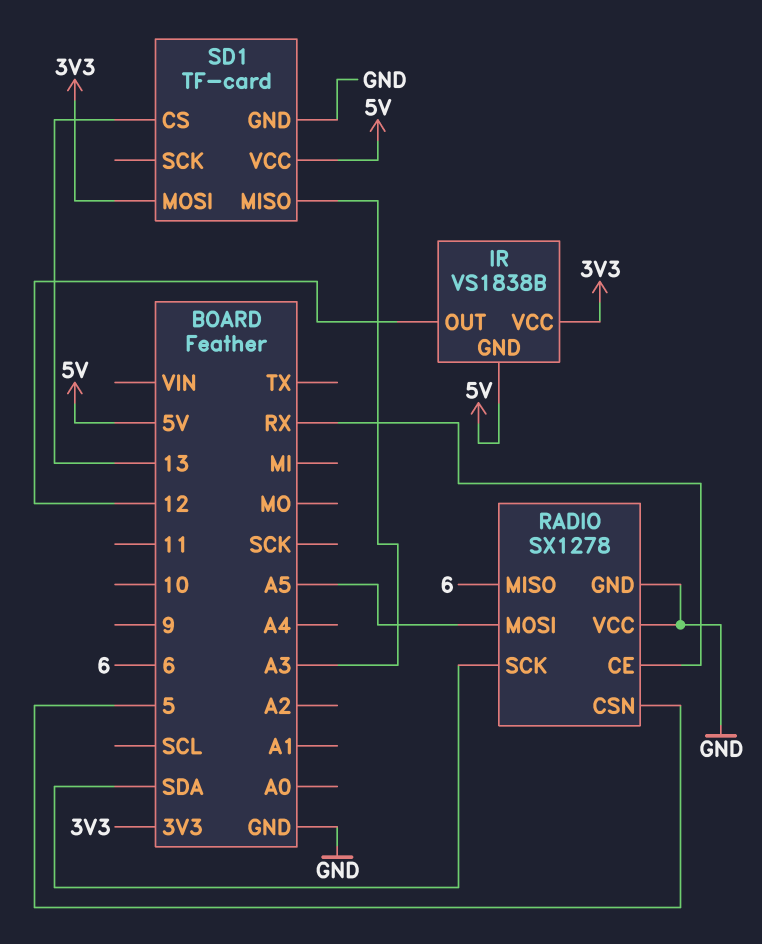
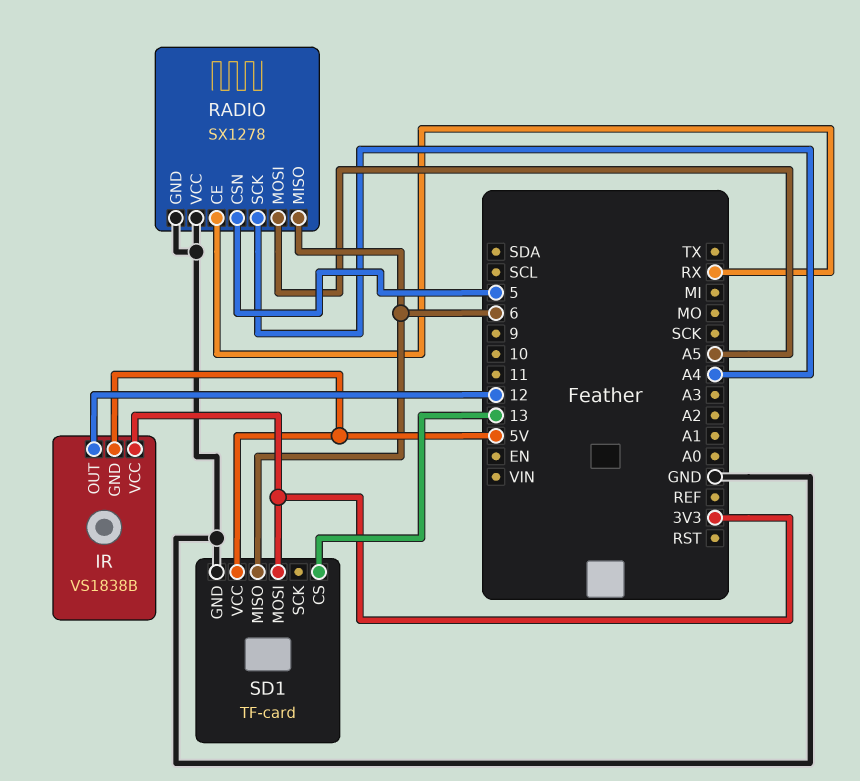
RADIO pin SCK: SDA -> A4
SD1 pin MISO: A3 -> 6

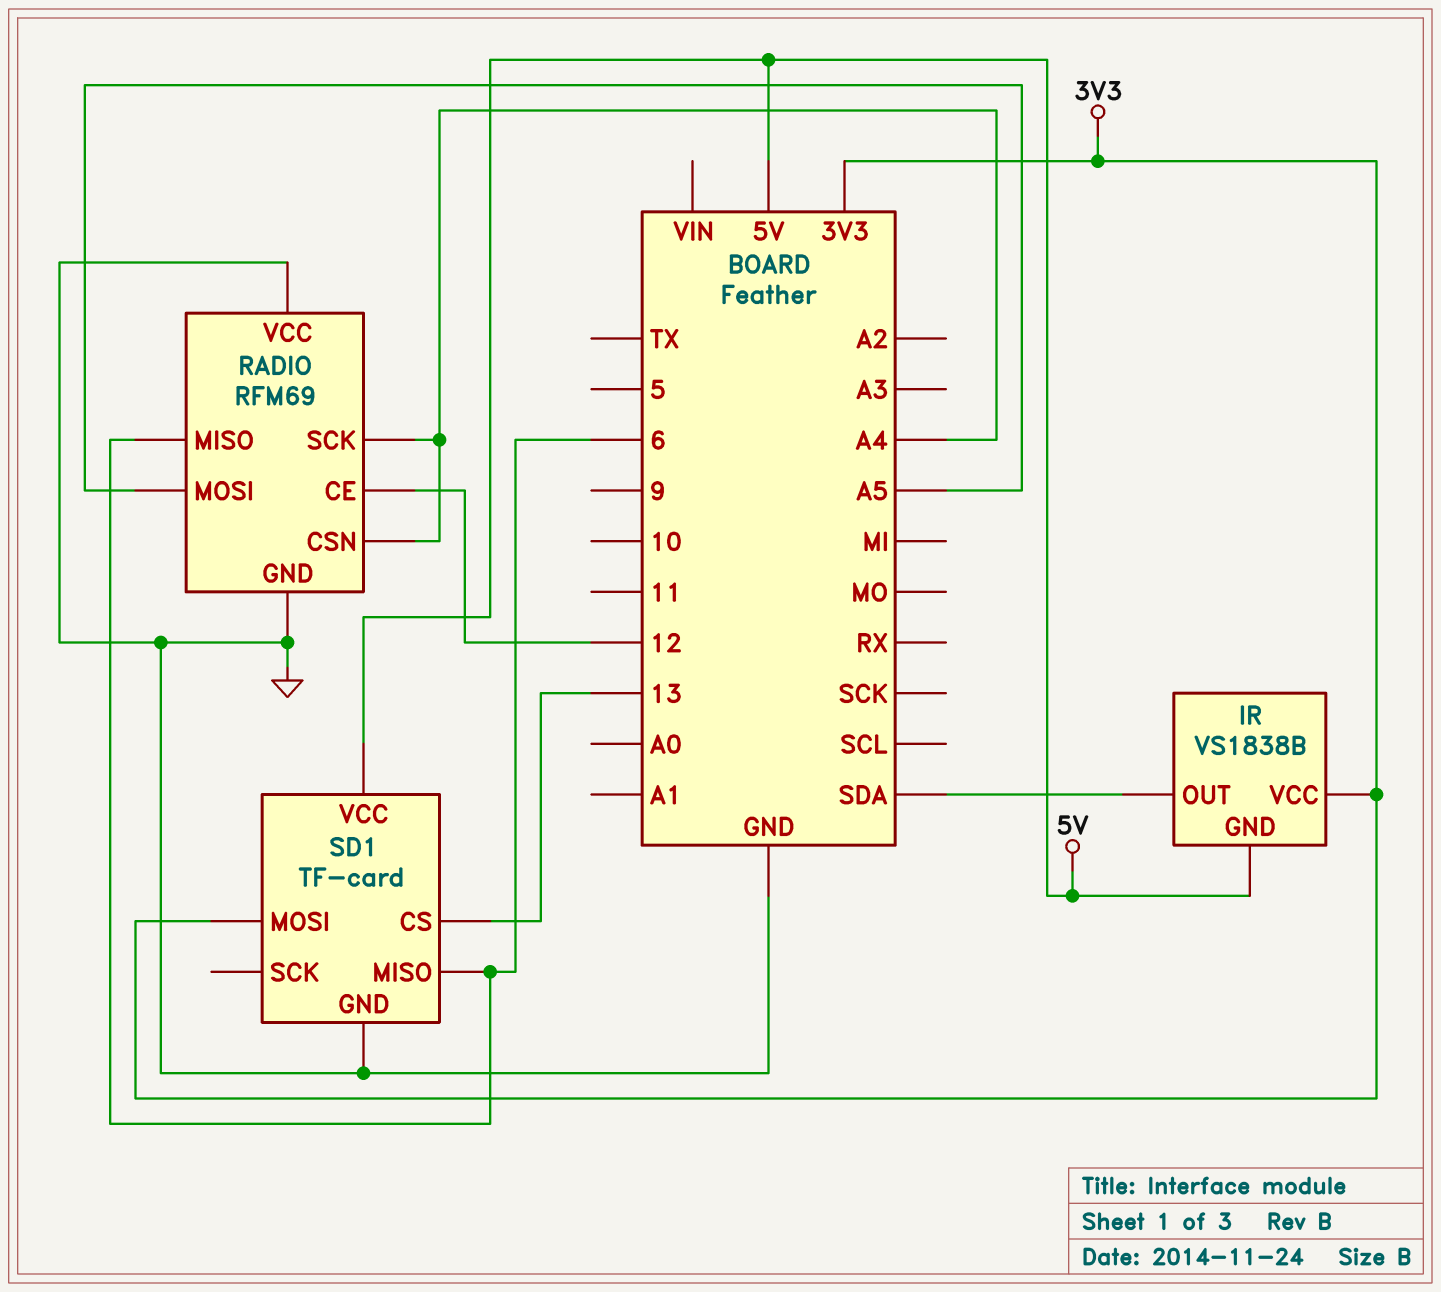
IR pin OUT: 12 -> SDA
RADIO: SX1278 -> RFM69
RADIO pin CE: RX -> 12
RADIO pin CSN: 5 -> A4

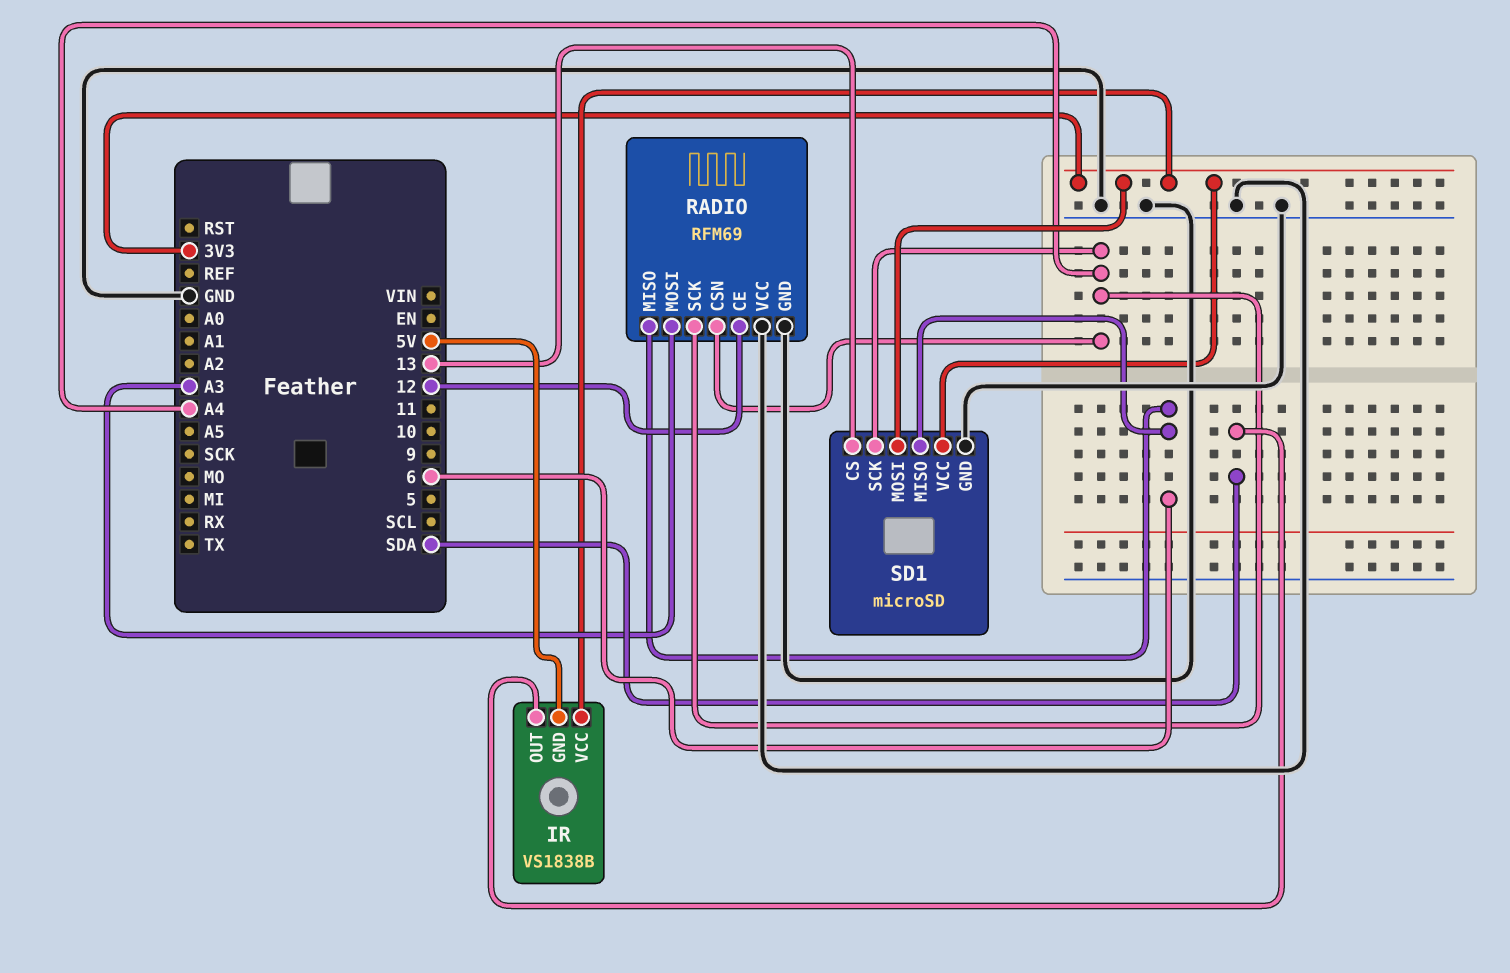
RADIO pin MOSI: A5 -> A3
SD1: TF-card -> microSD
SD1 pin SCK: none -> A4
SD1 pin VCC: 5V -> 3V3

